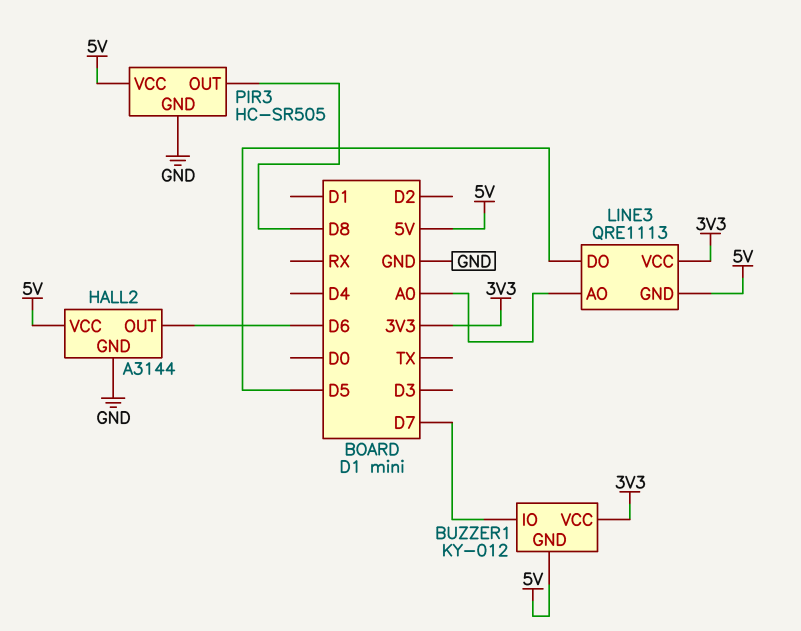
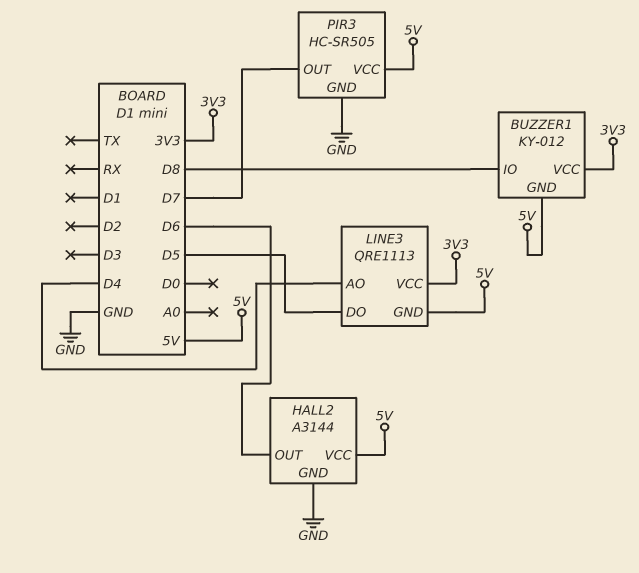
BUZZER1 pin IO: D7 -> D8
LINE3 pin AO: A0 -> D4
PIR3 pin OUT: D8 -> D7

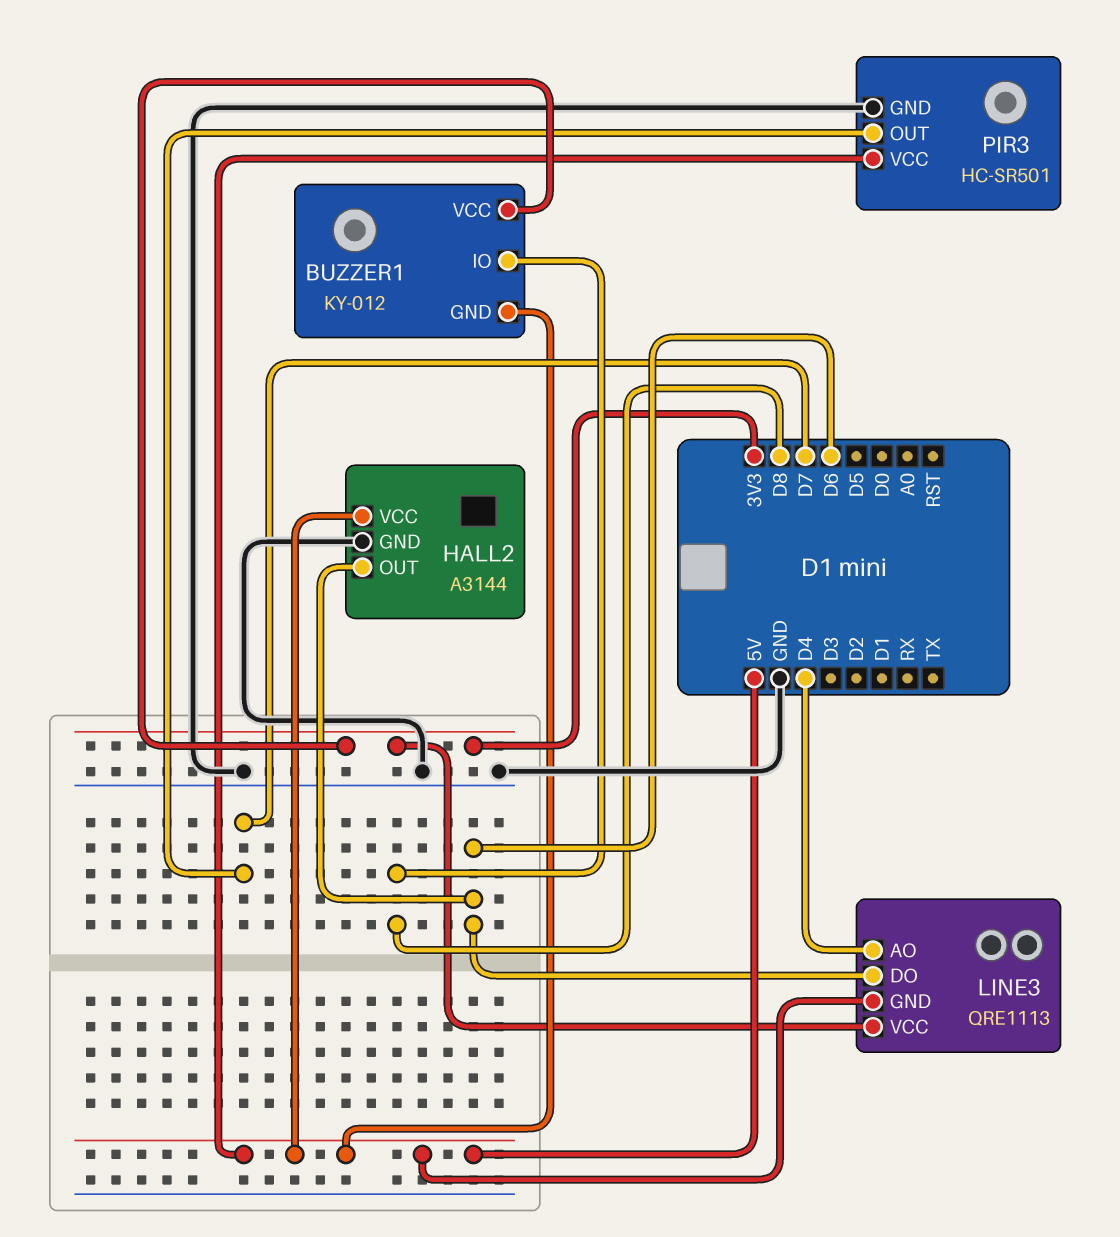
LINE3 pin DO: D5 -> D6
PIR3: HC-SR505 -> HC-SR501

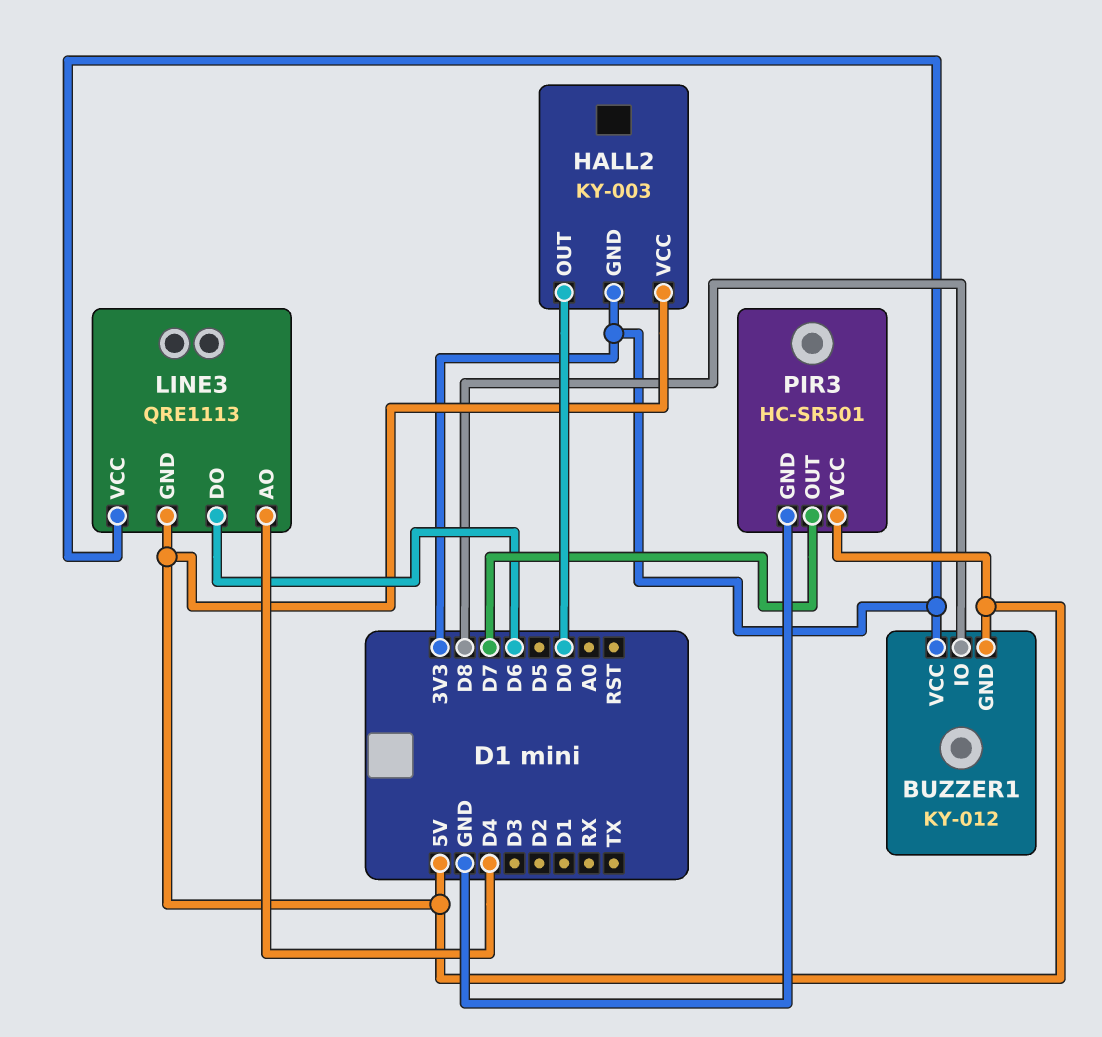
HALL2: A3144 -> KY-003
HALL2 pin GND: GND -> 3V3
HALL2 pin OUT: D6 -> D0

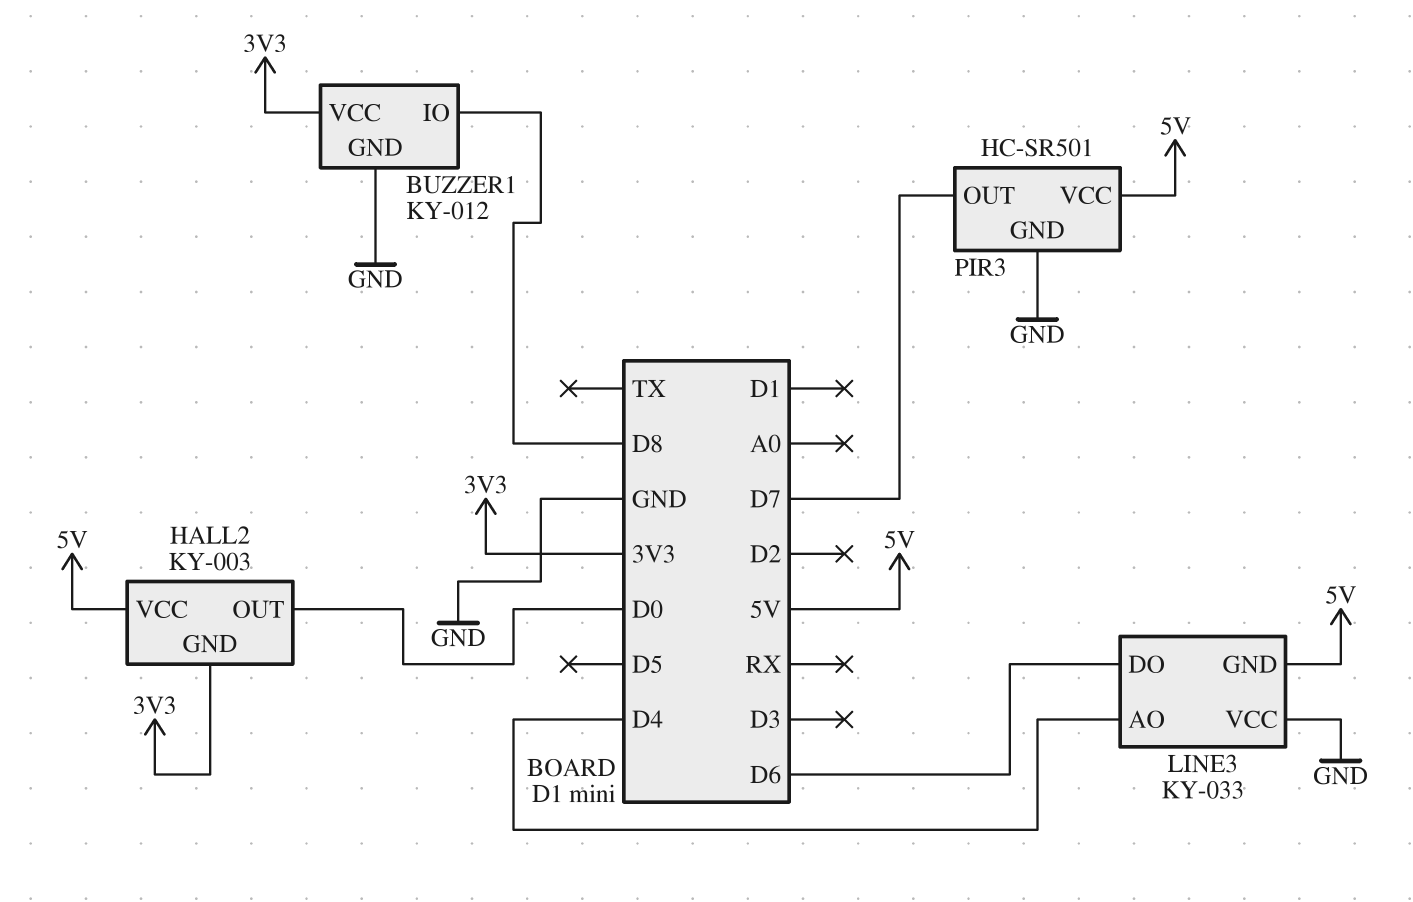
BUZZER1 pin GND: 5V -> GND
LINE3: QRE1113 -> KY-033
LINE3 pin VCC: 3V3 -> GND

